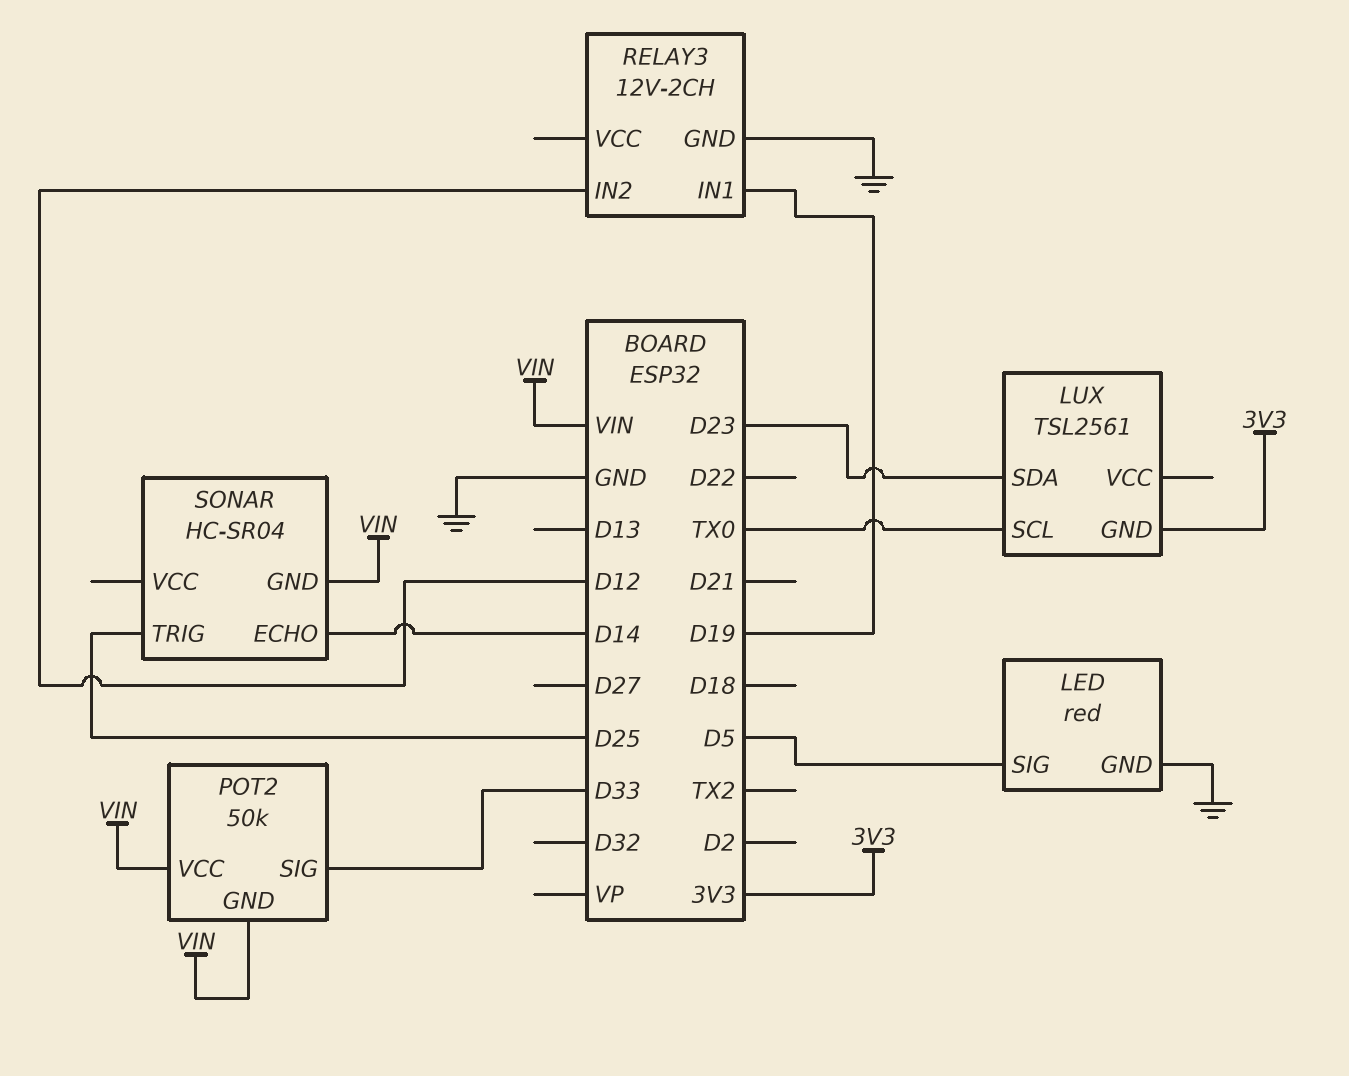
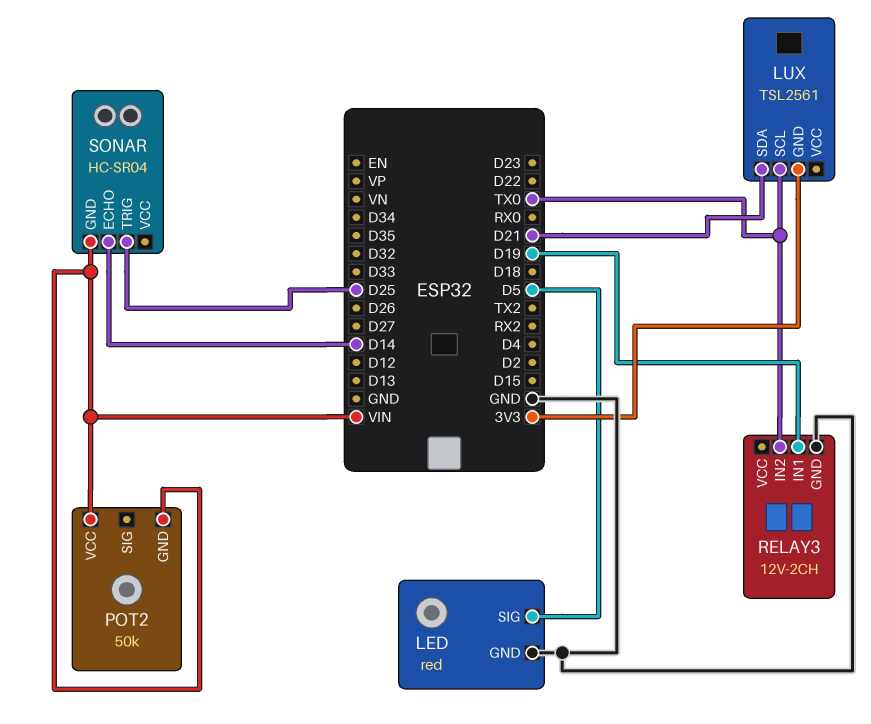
LUX pin SDA: D23 -> D21
POT2 pin SIG: D33 -> none
RELAY3 pin IN2: D12 -> TX0

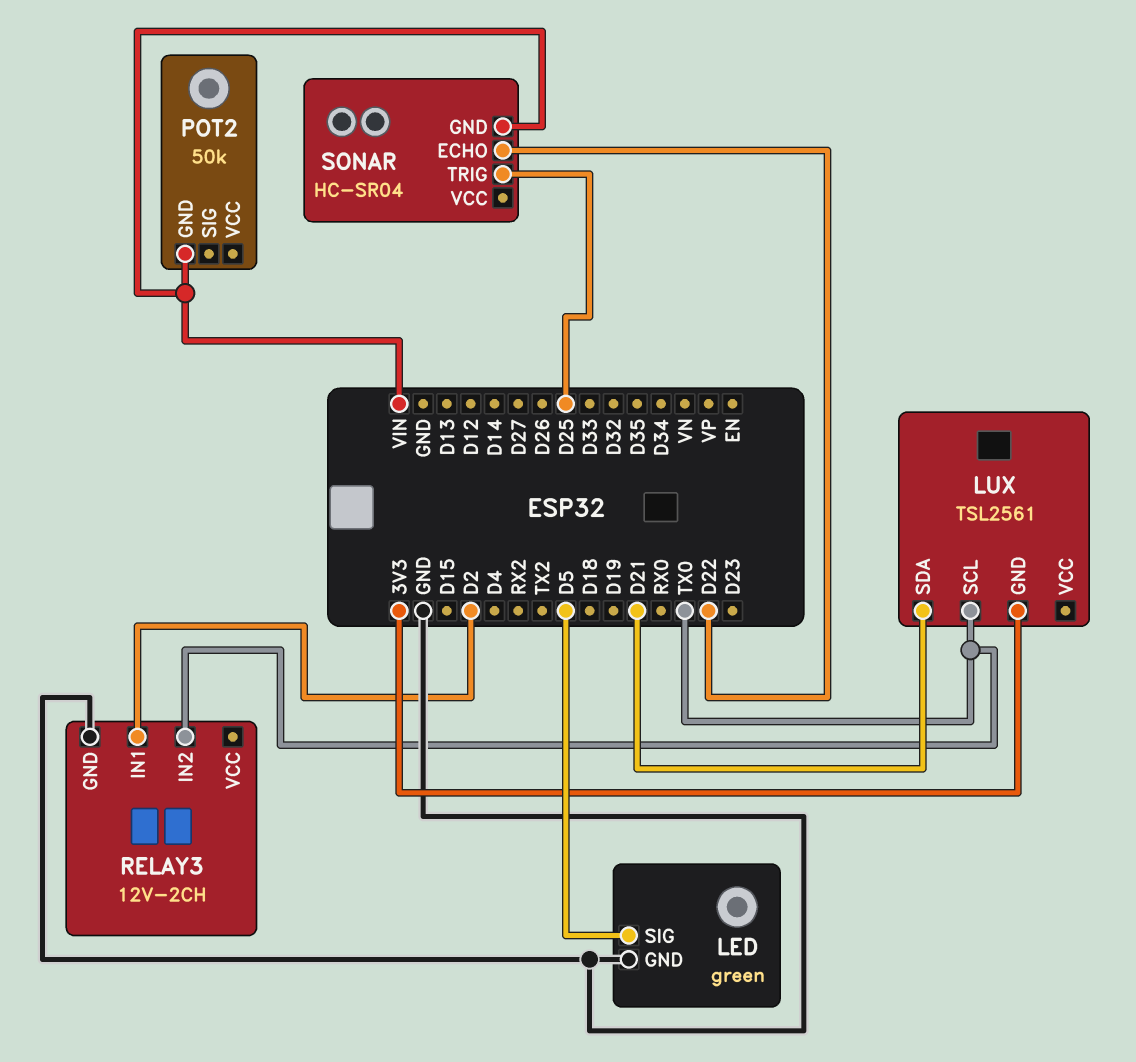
LED: red -> green
POT2 pin VCC: VIN -> none
RELAY3 pin IN1: D19 -> D2
SONAR pin ECHO: D14 -> D22

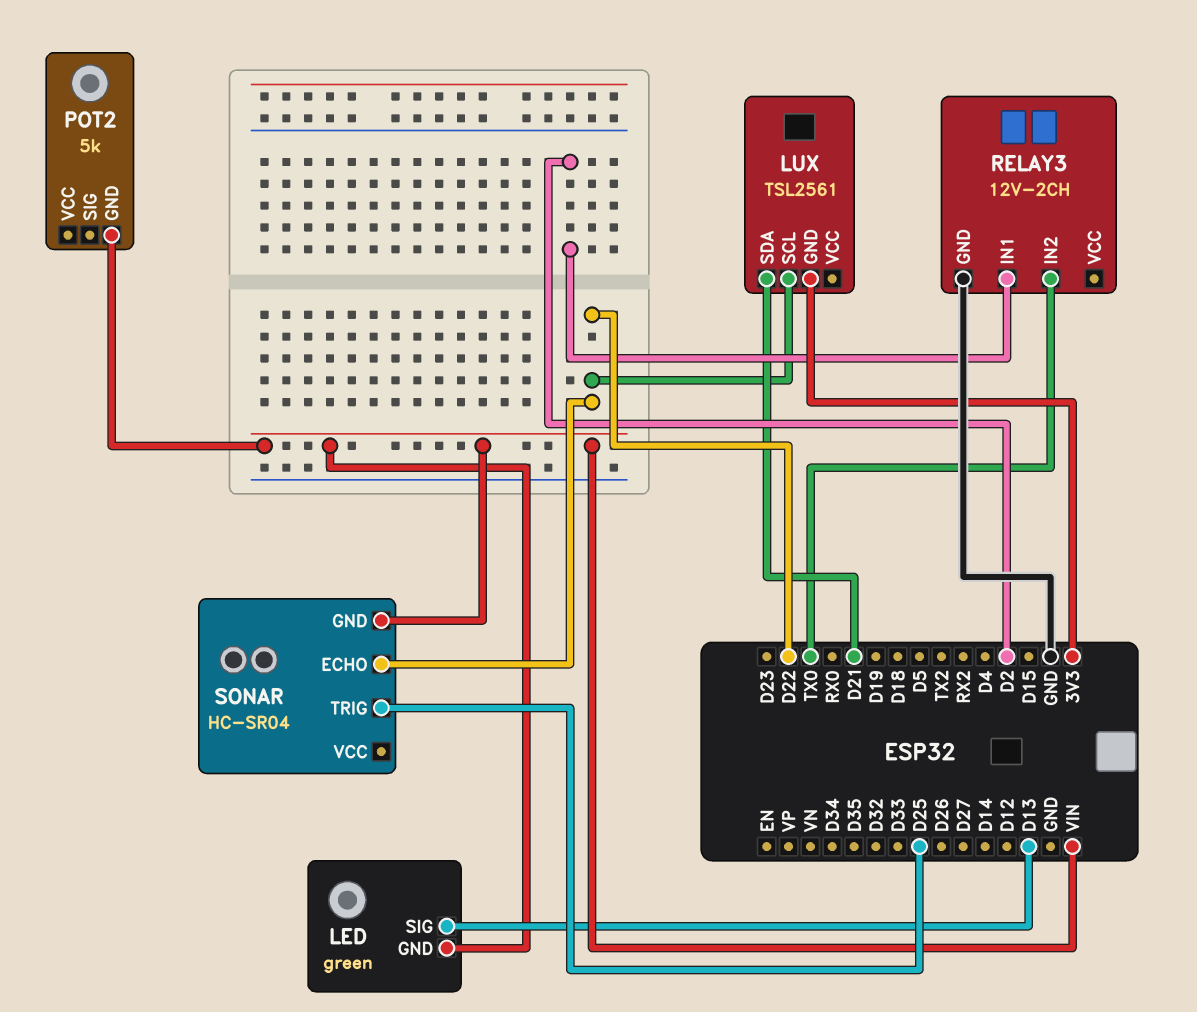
LED pin GND: GND -> VIN
LED pin SIG: D5 -> D13
LUX pin SCL: TX0 -> D22
POT2: 50k -> 5k

